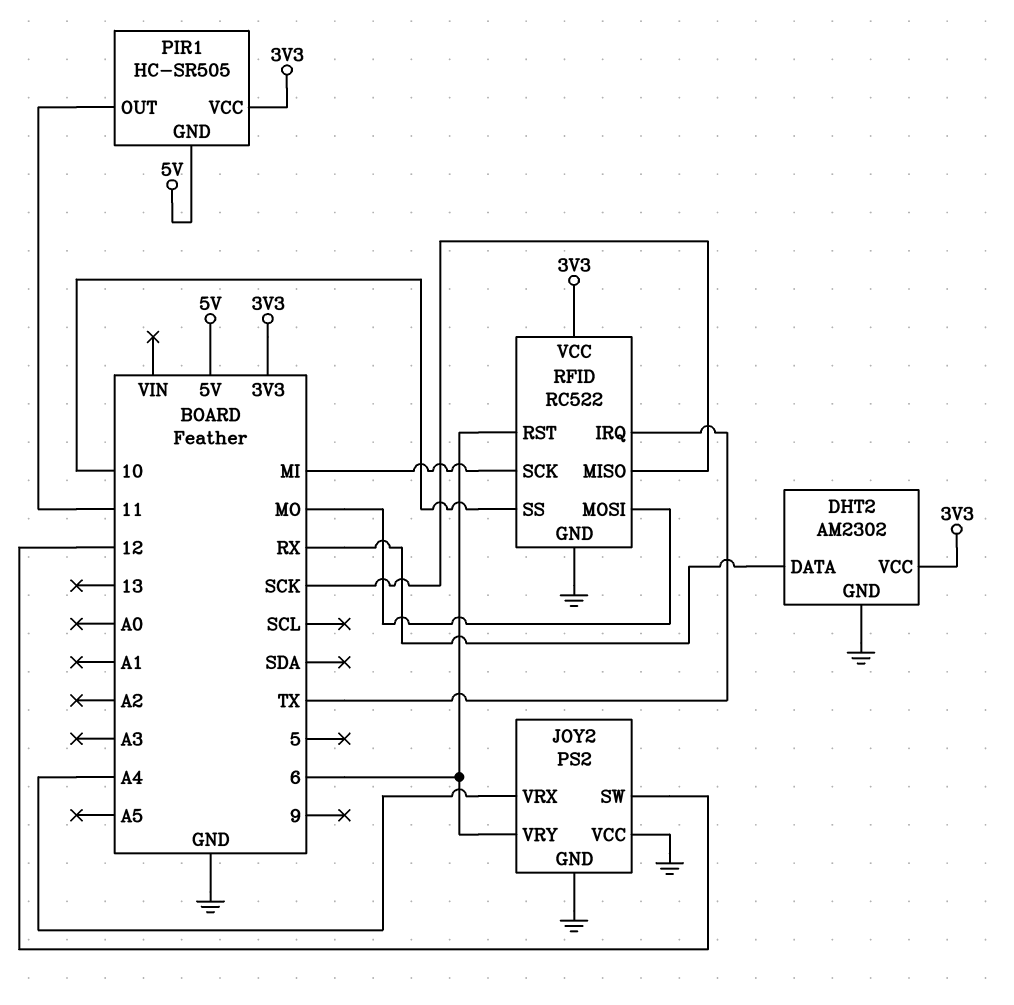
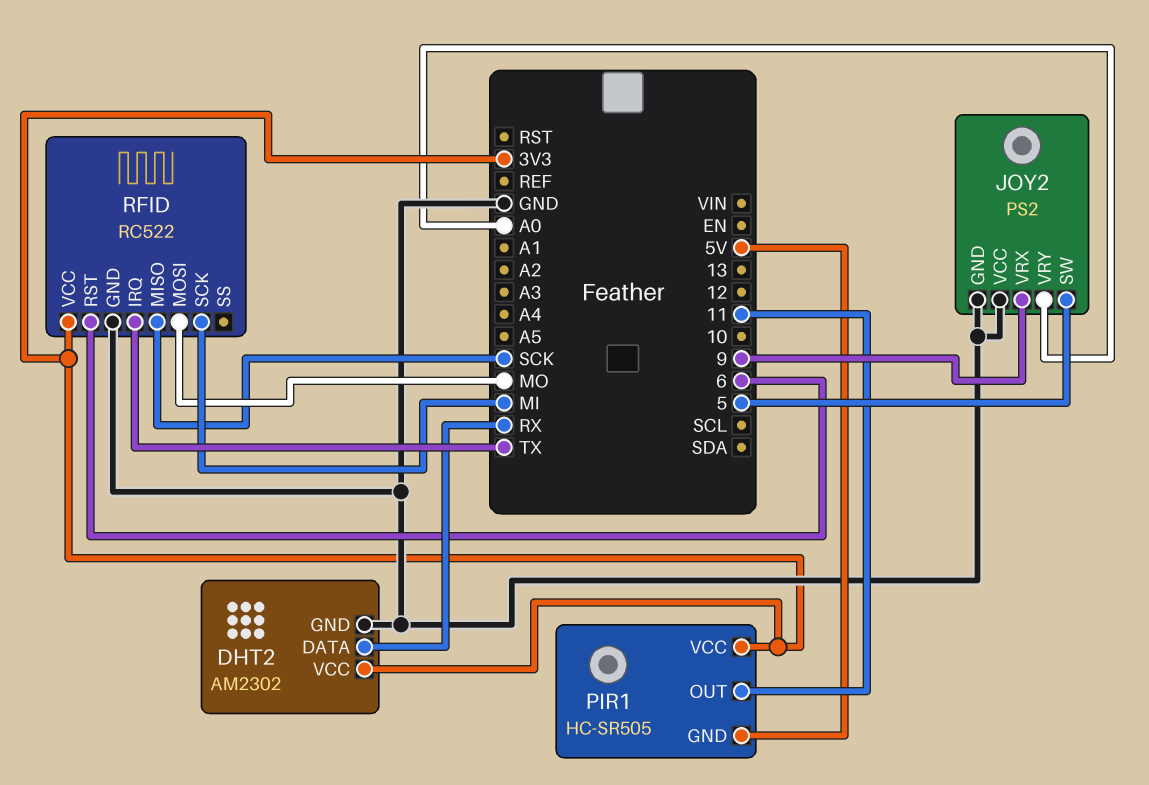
JOY2 pin SW: 12 -> 5
JOY2 pin VRX: A4 -> 9
JOY2 pin VRY: 6 -> A0
RFID pin SS: 10 -> none

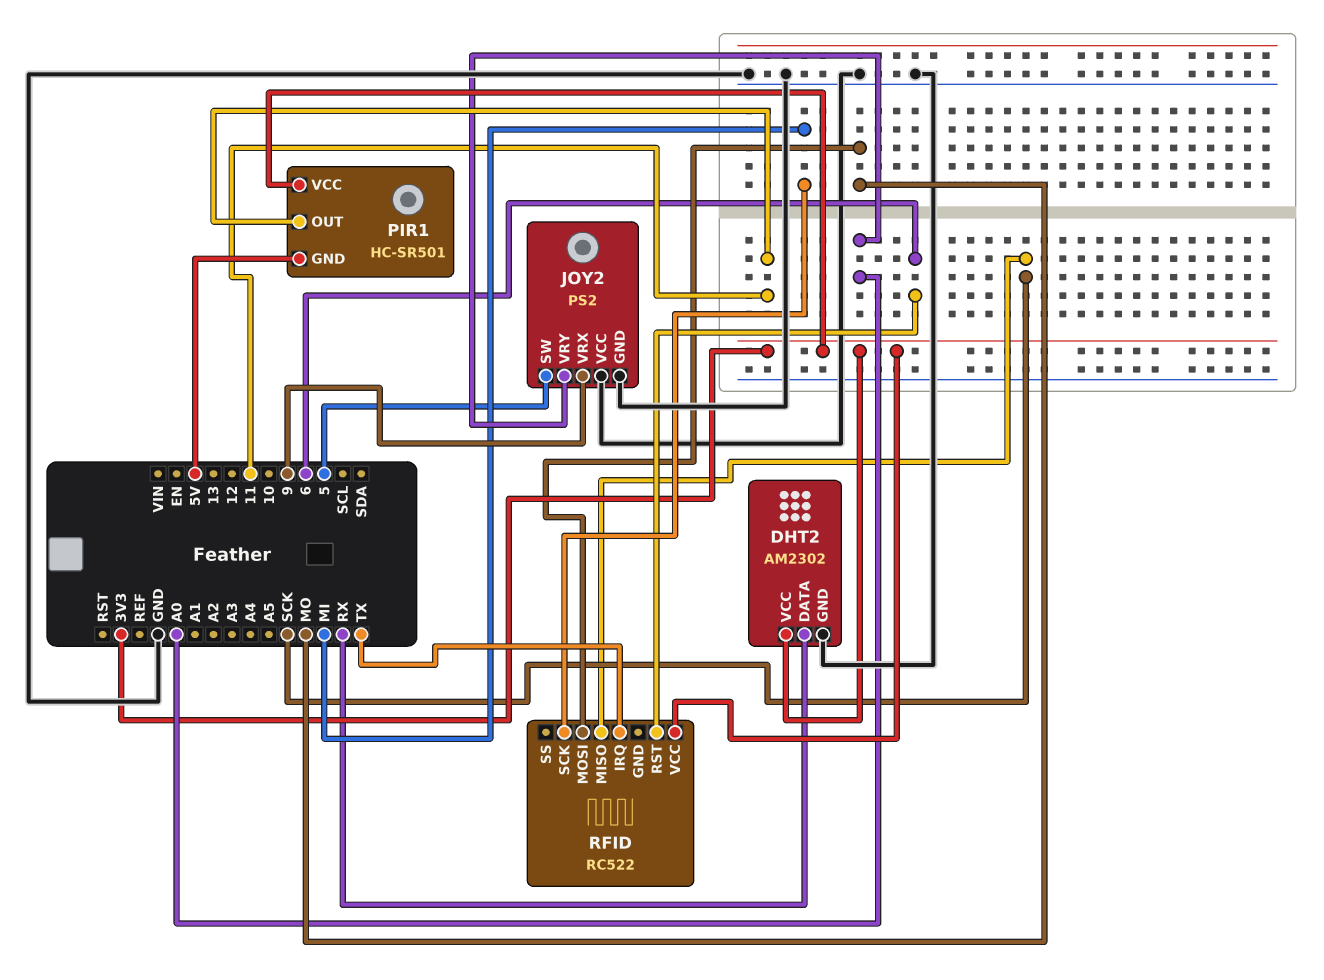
PIR1: HC-SR505 -> HC-SR501
RFID pin GND: GND -> none

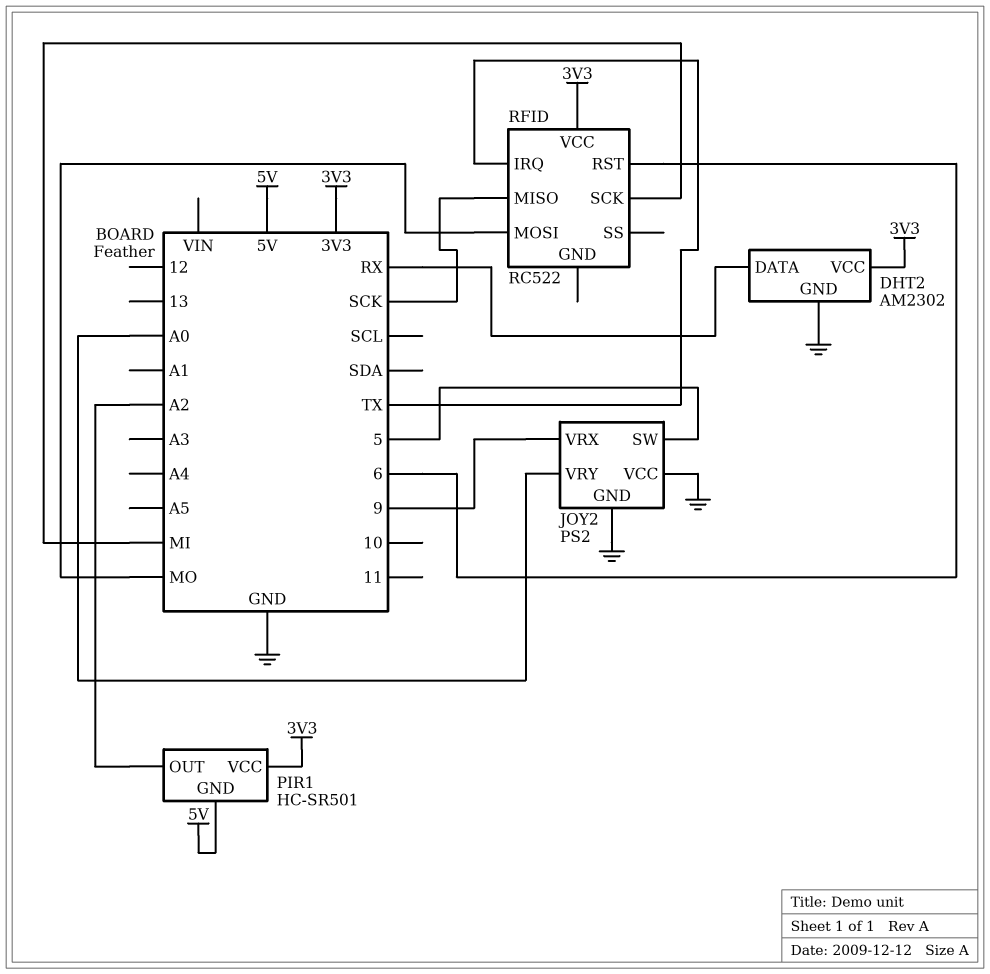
PIR1 pin OUT: 11 -> A2

